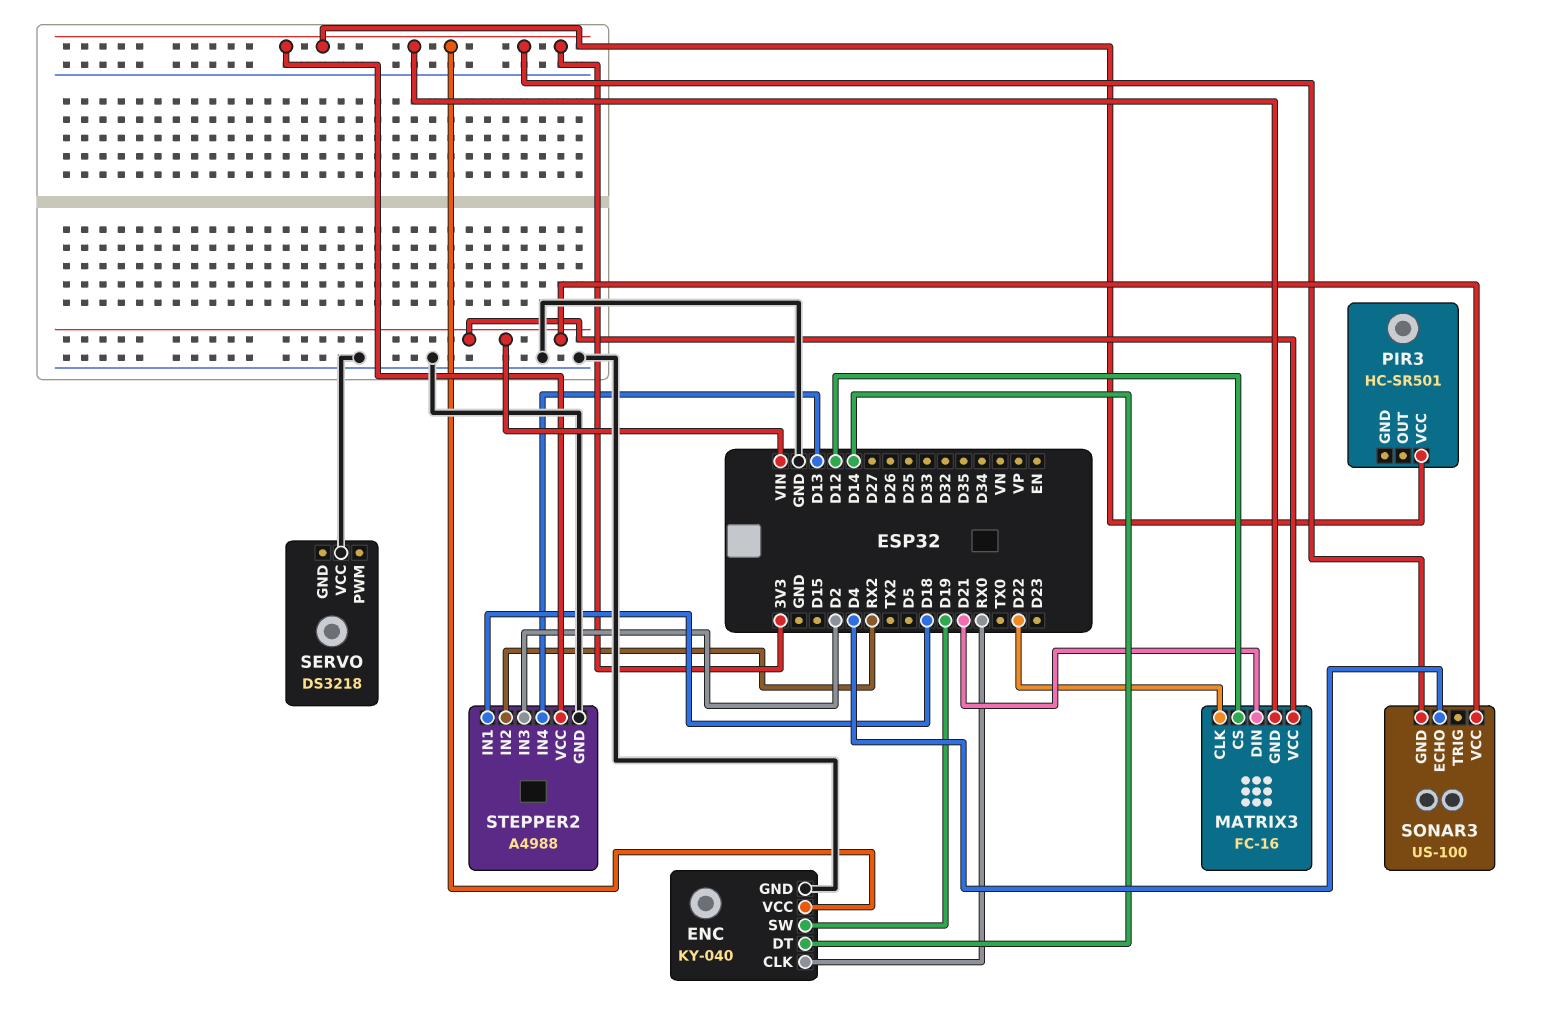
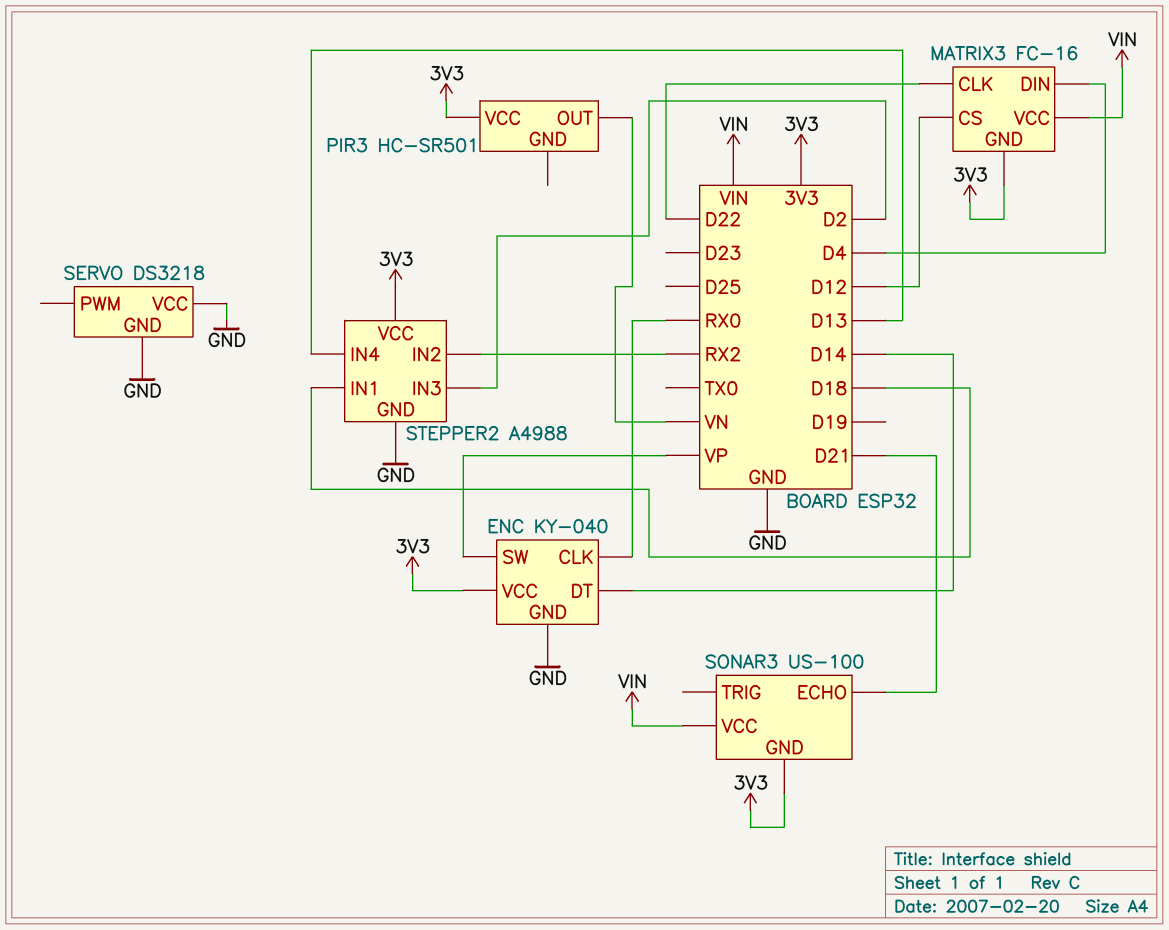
ENC pin SW: D19 -> VP
MATRIX3 pin DIN: D21 -> D4
PIR3 pin OUT: none -> VN
SERVO pin GND: none -> GND
SONAR3 pin ECHO: D4 -> D21

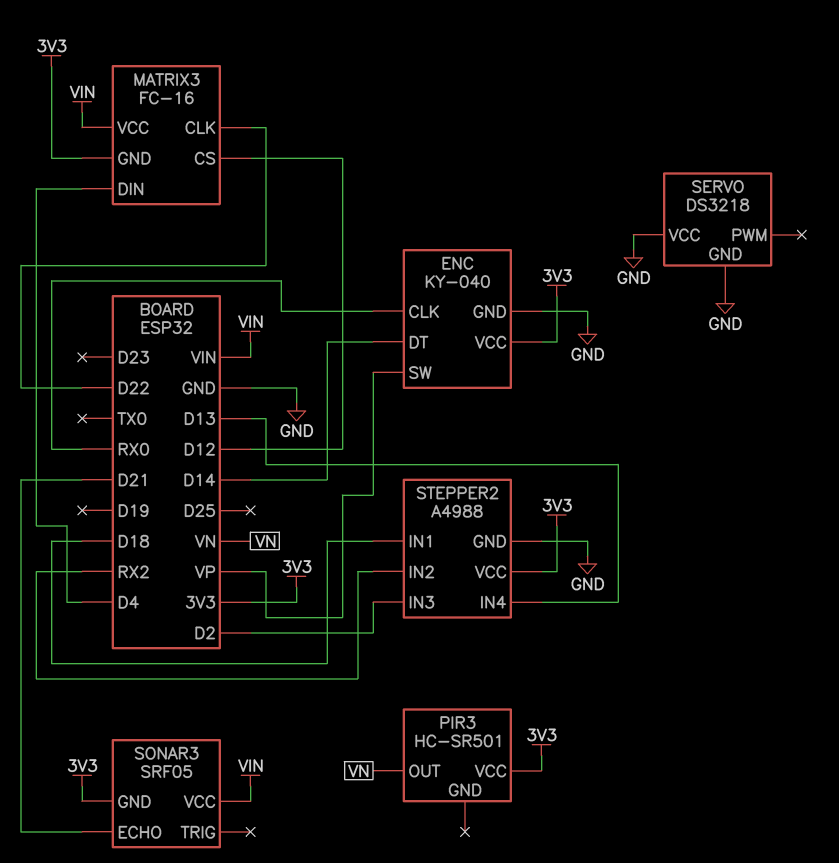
SONAR3: US-100 -> SRF05

